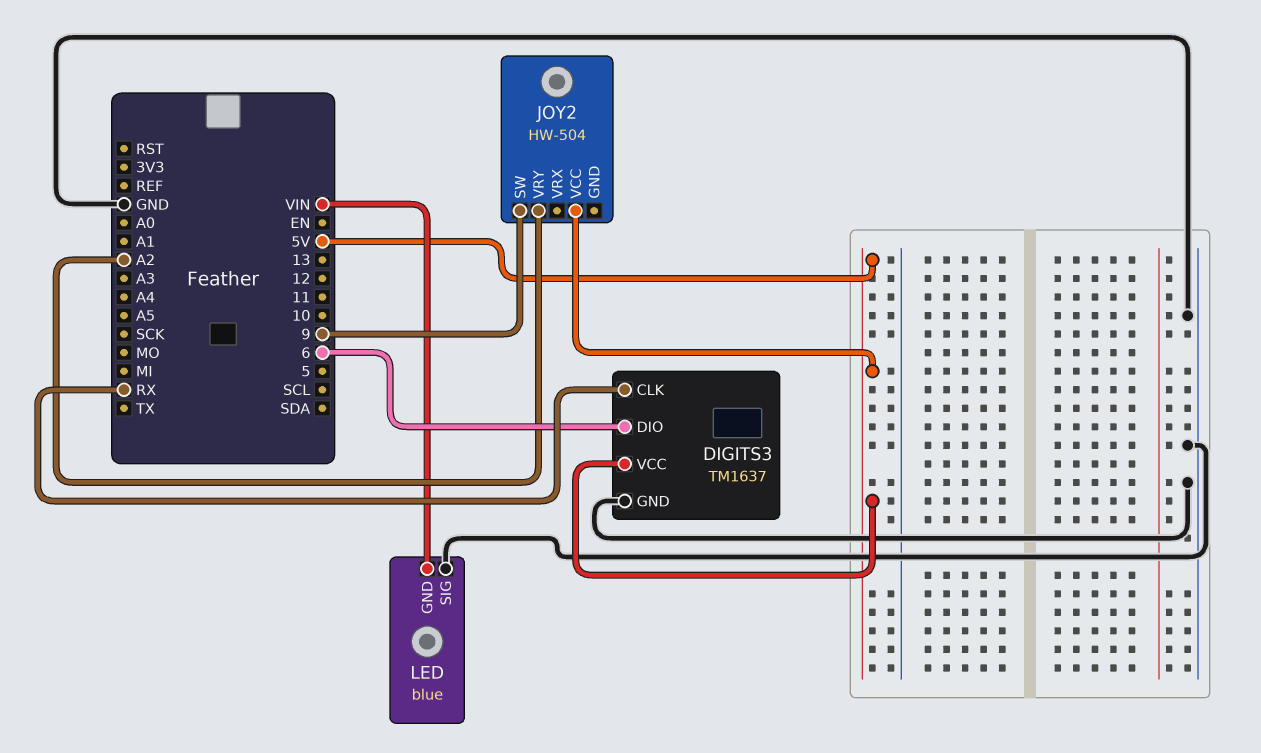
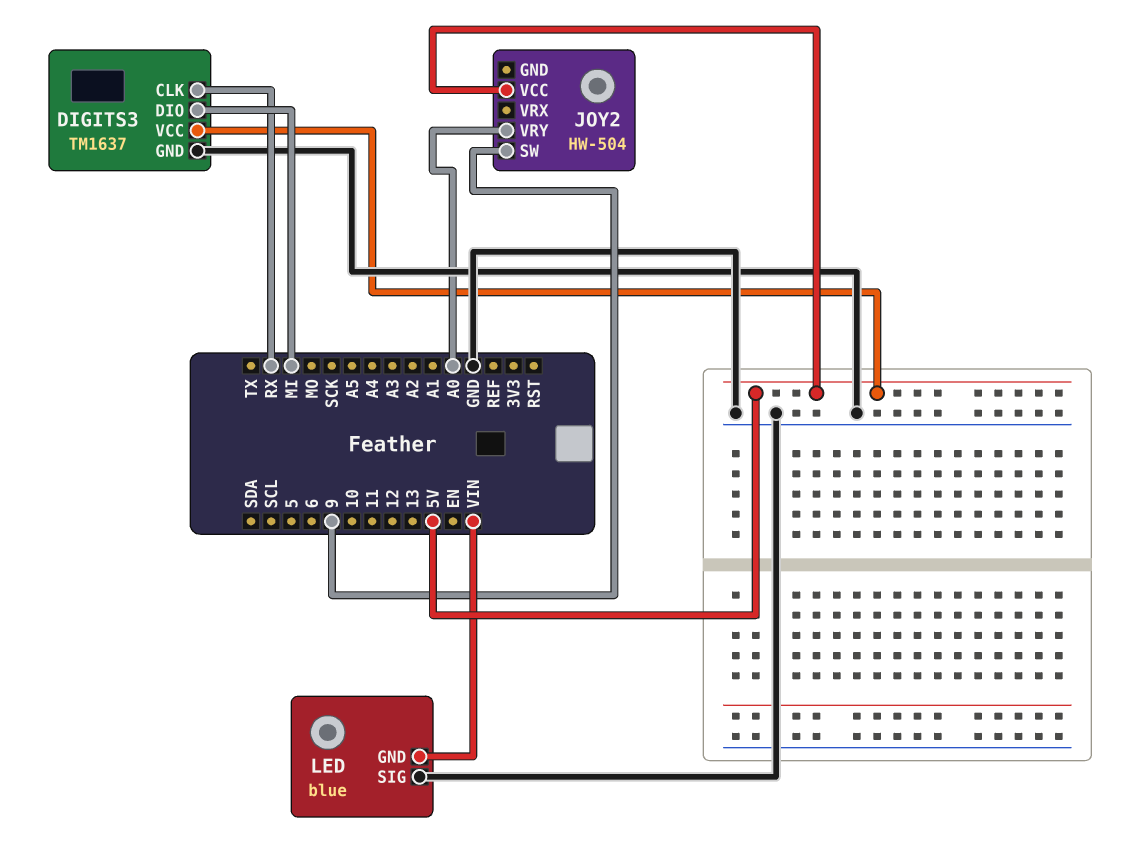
DIGITS3 pin DIO: 6 -> MI
JOY2 pin VRY: A2 -> A0

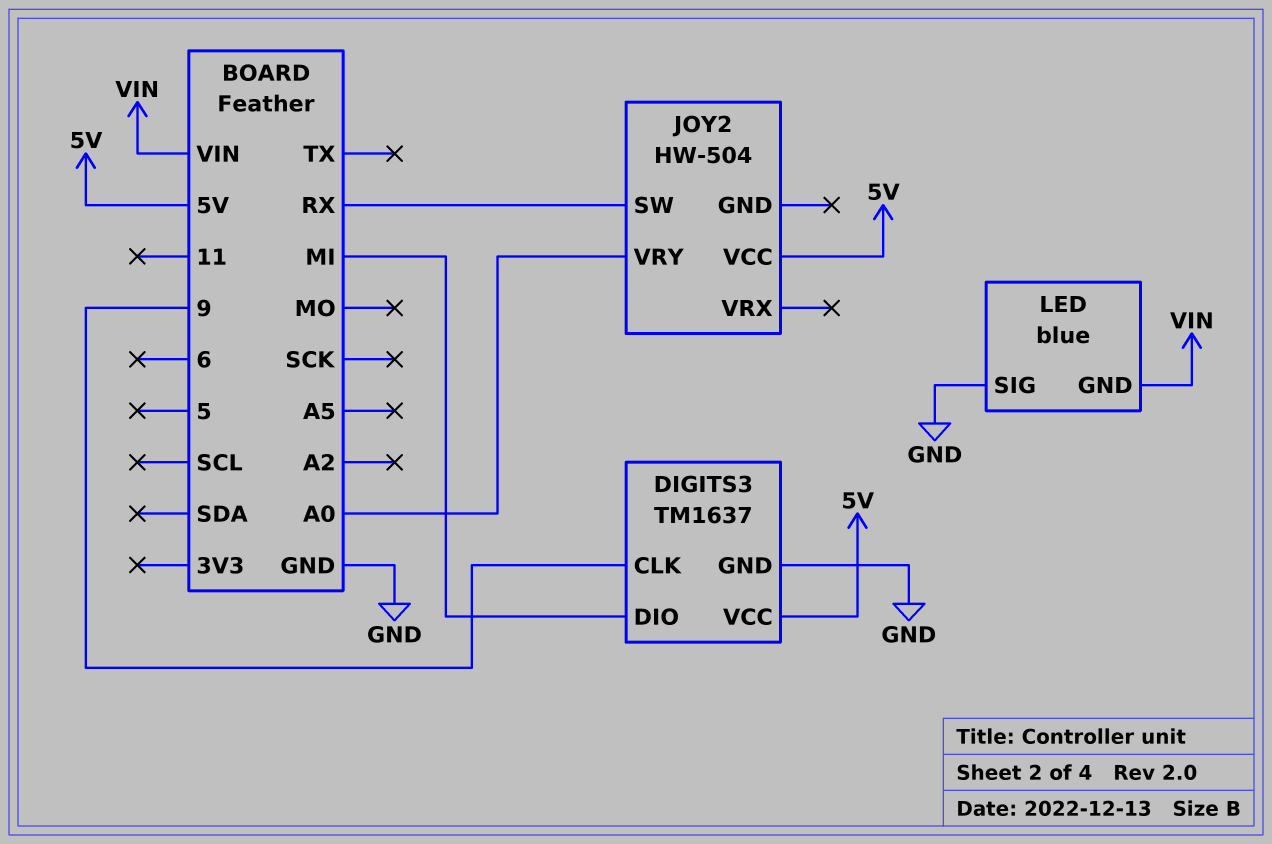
DIGITS3 pin CLK: RX -> 9
JOY2 pin SW: 9 -> RX

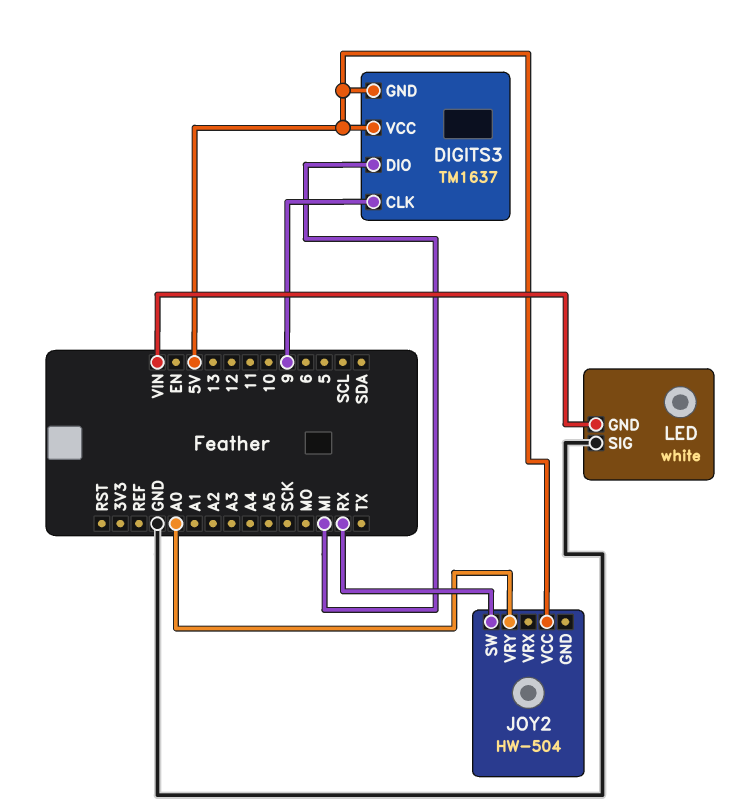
DIGITS3 pin GND: GND -> 5V
LED: blue -> white

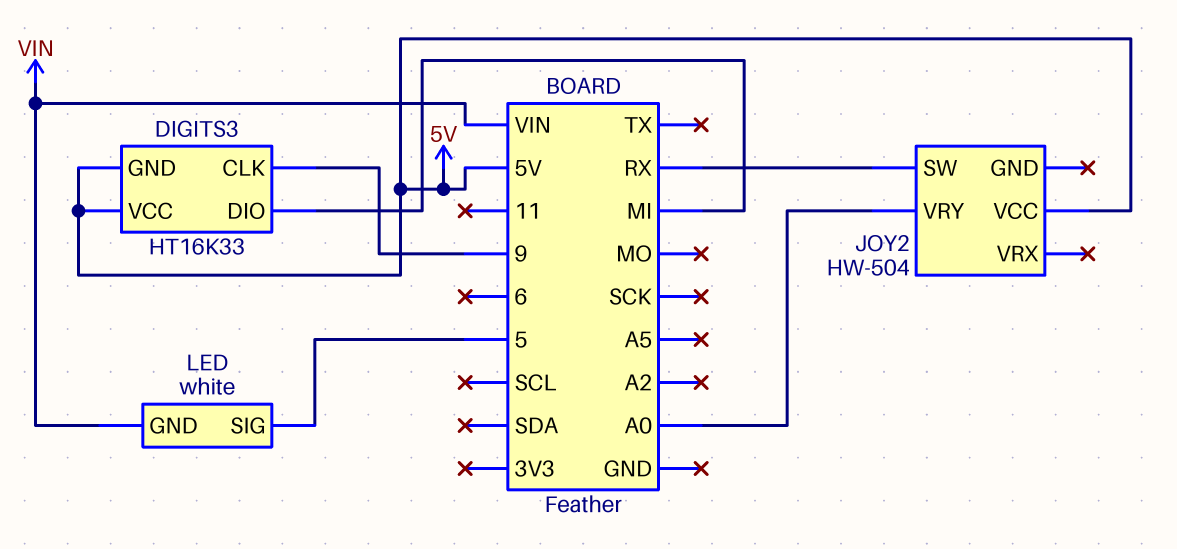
DIGITS3: TM1637 -> HT16K33
LED pin SIG: GND -> 5

